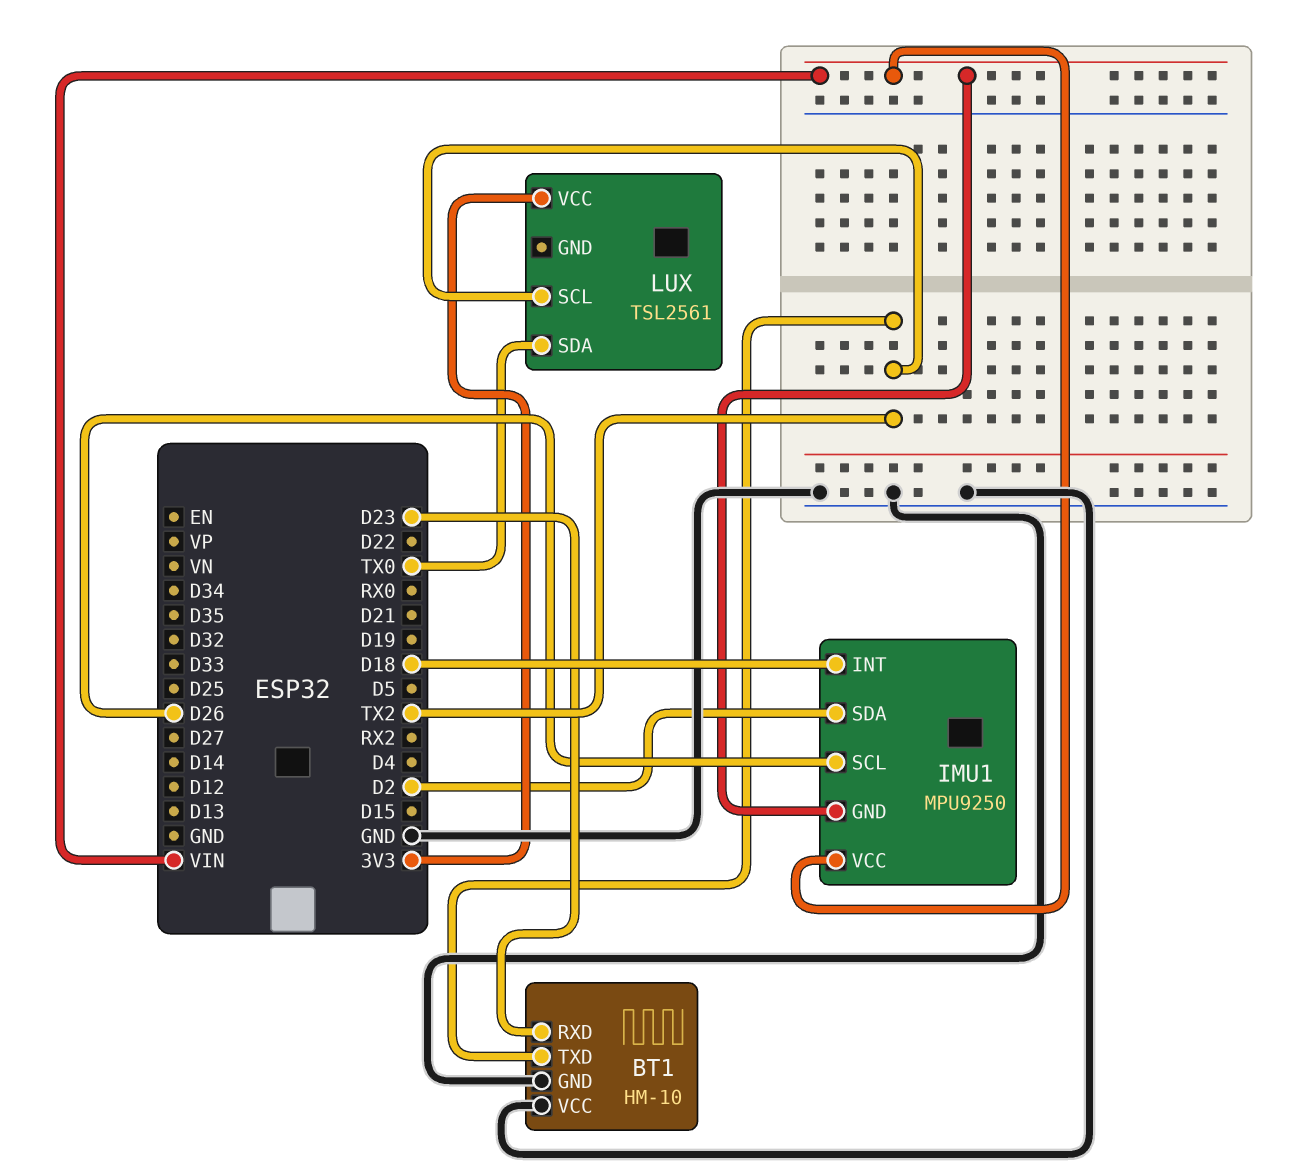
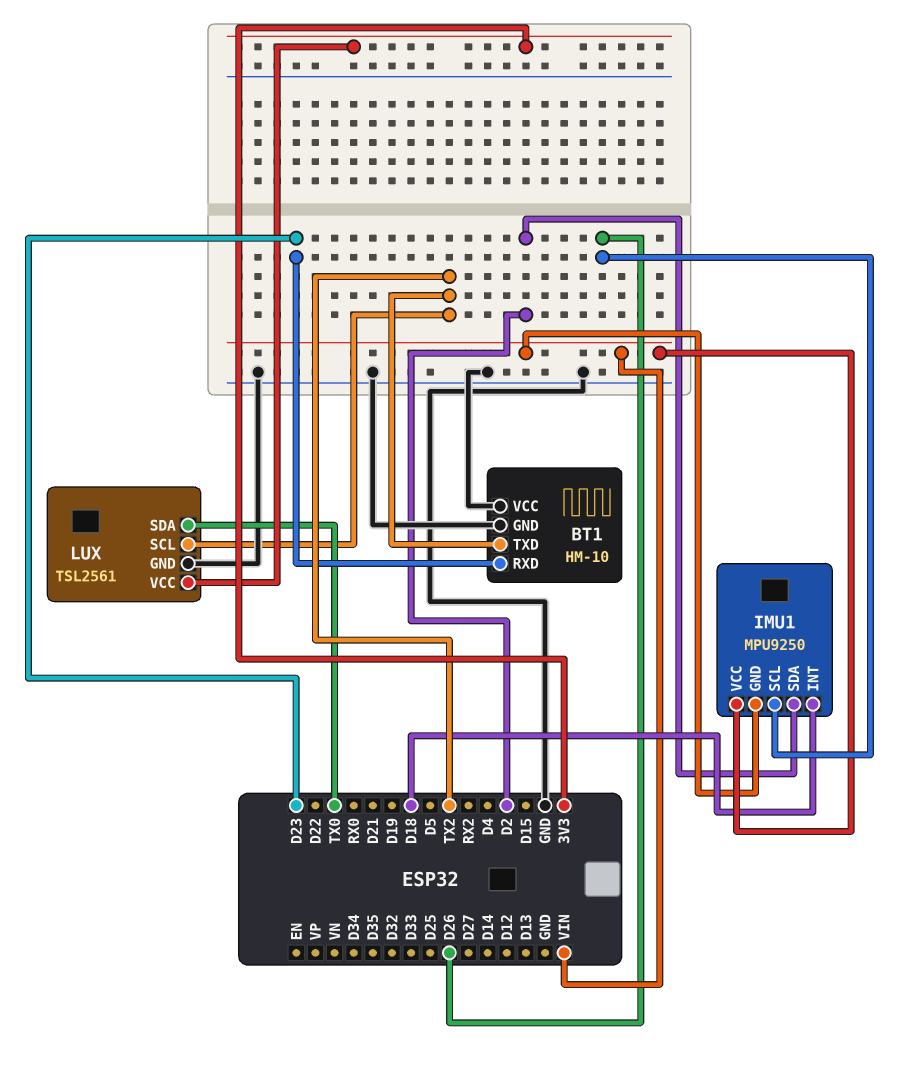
LUX pin GND: none -> GND

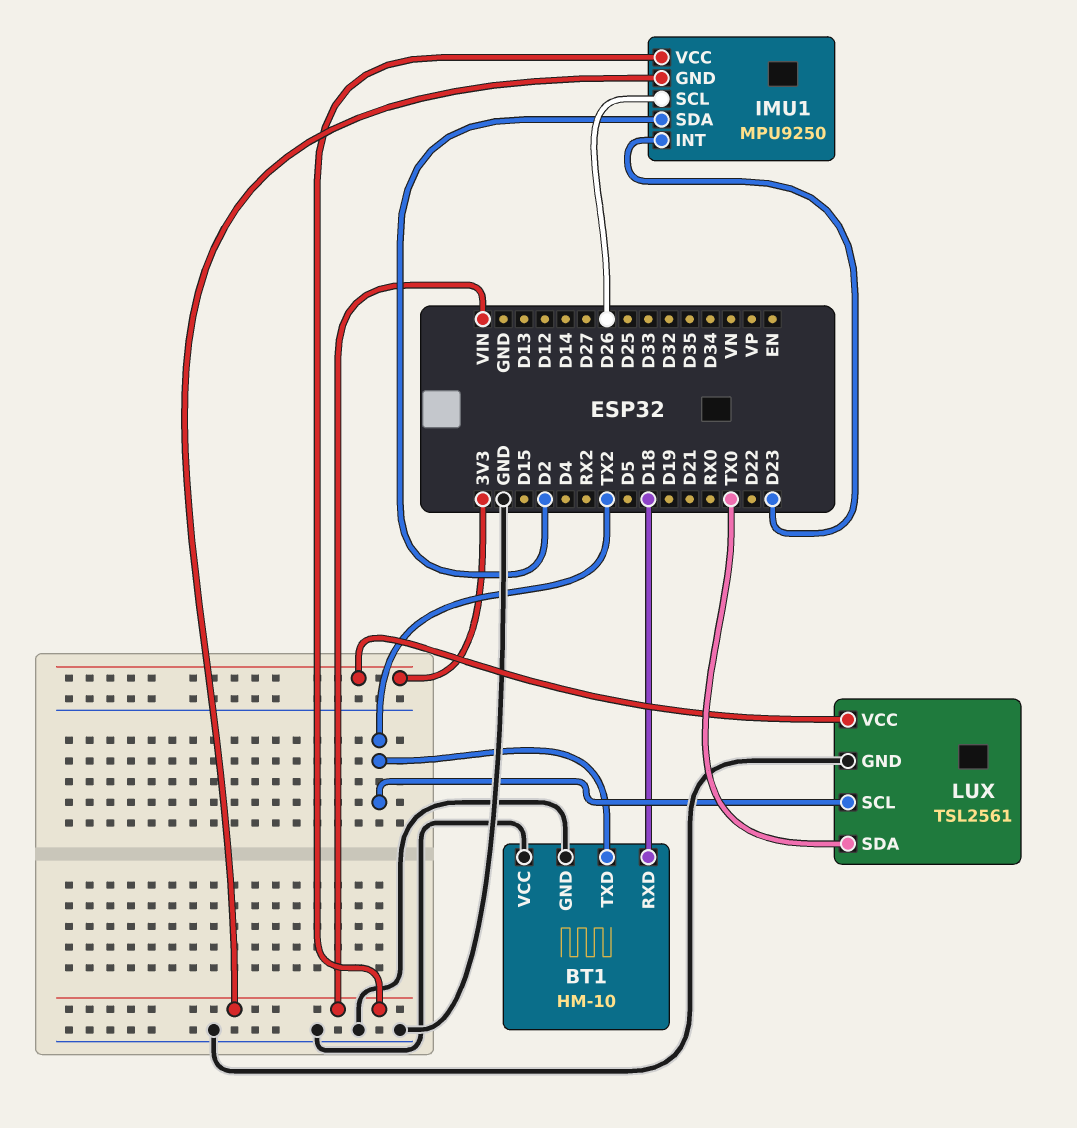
BT1 pin RXD: D23 -> D18
IMU1 pin INT: D18 -> D23

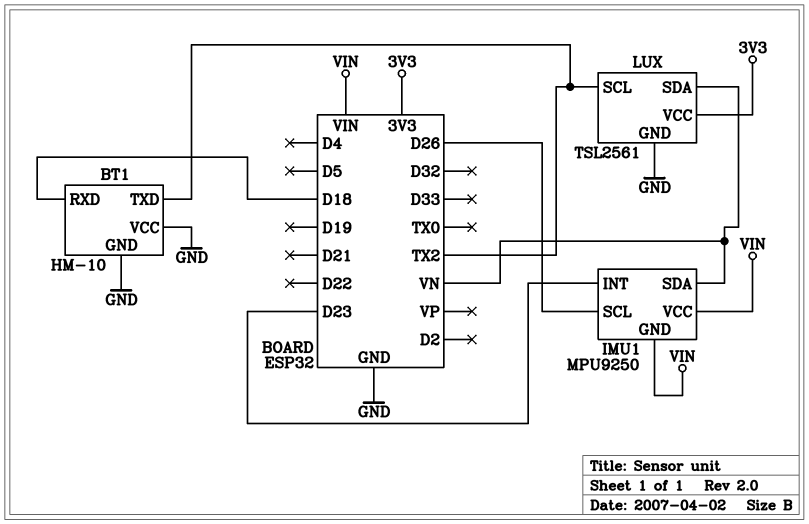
IMU1 pin SDA: D2 -> VN
LUX pin SDA: TX0 -> VN

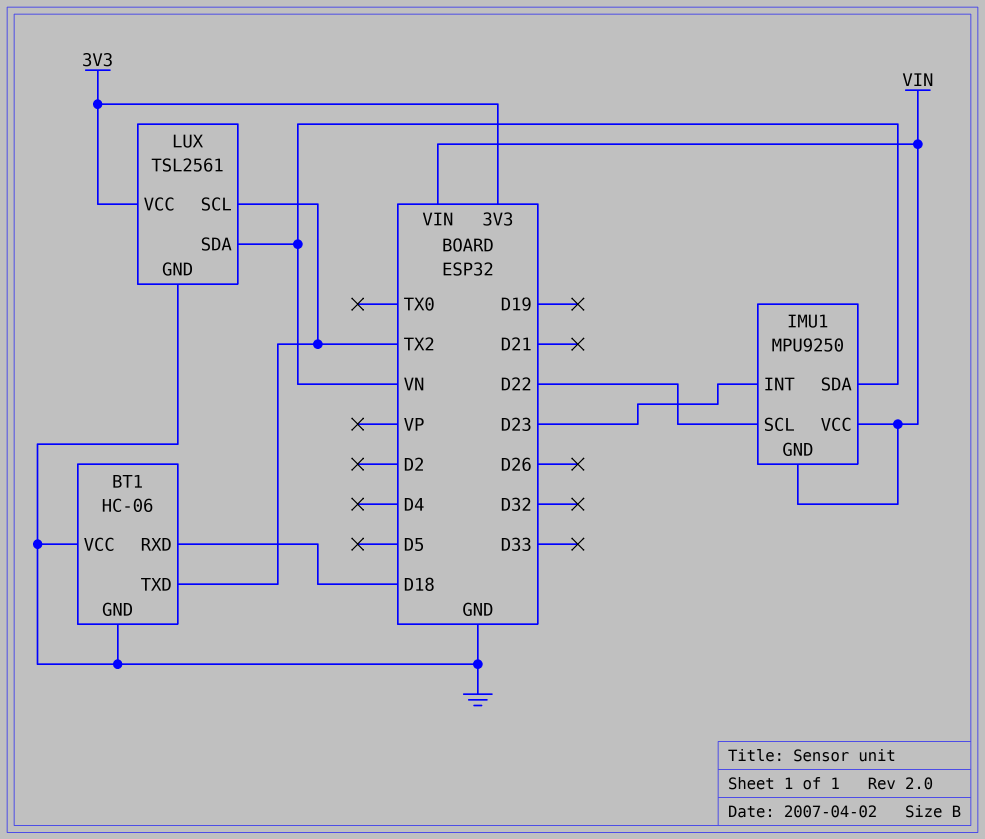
BT1: HM-10 -> HC-06
IMU1 pin SCL: D26 -> D22

